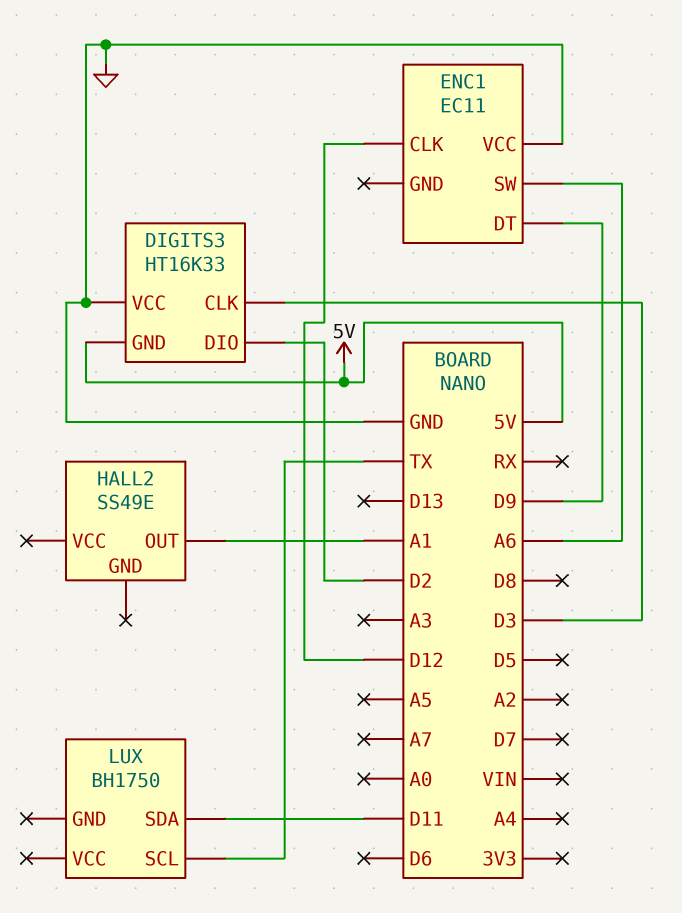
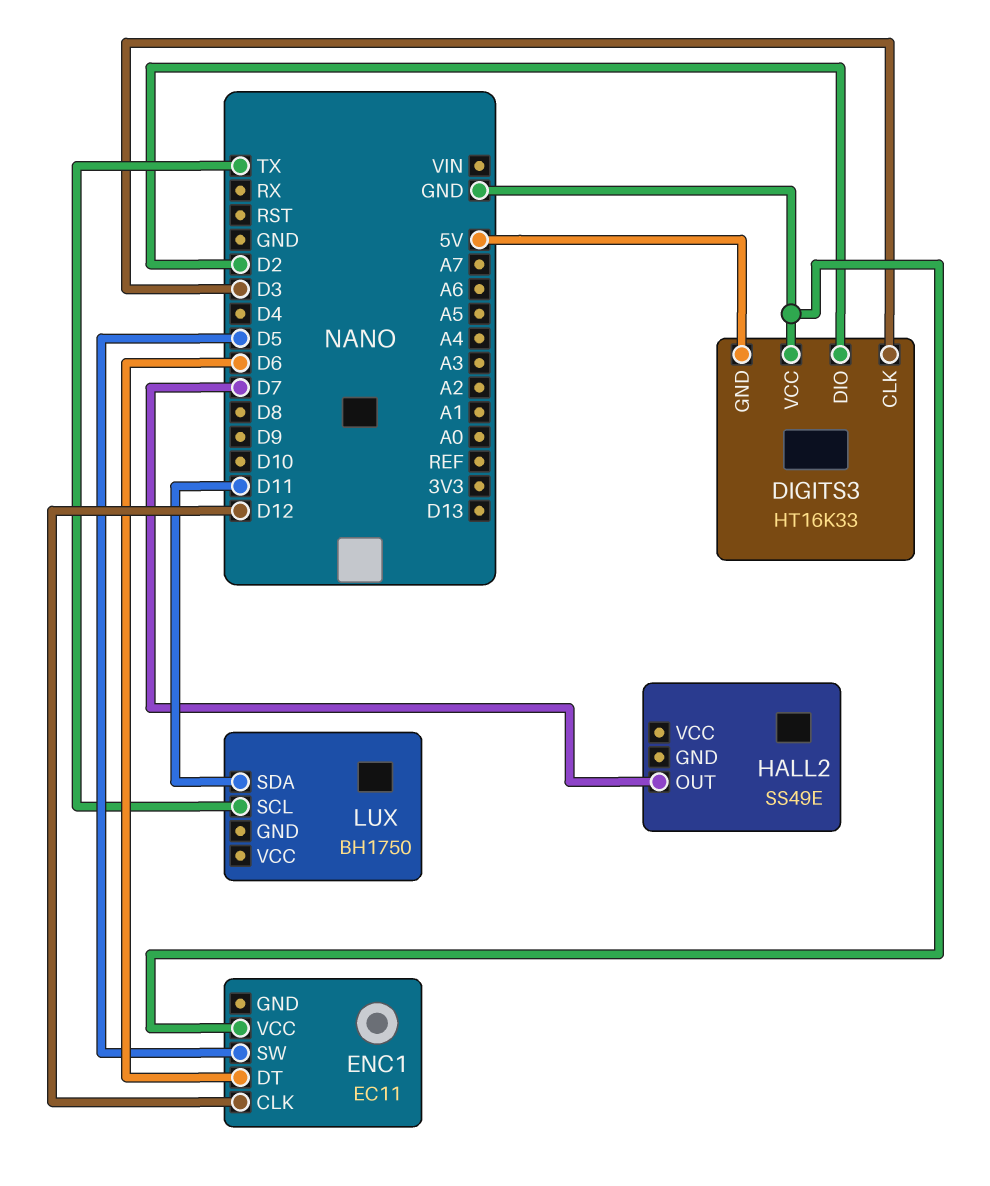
ENC1 pin DT: D9 -> D6
ENC1 pin SW: A6 -> D5
HALL2 pin OUT: A1 -> D7

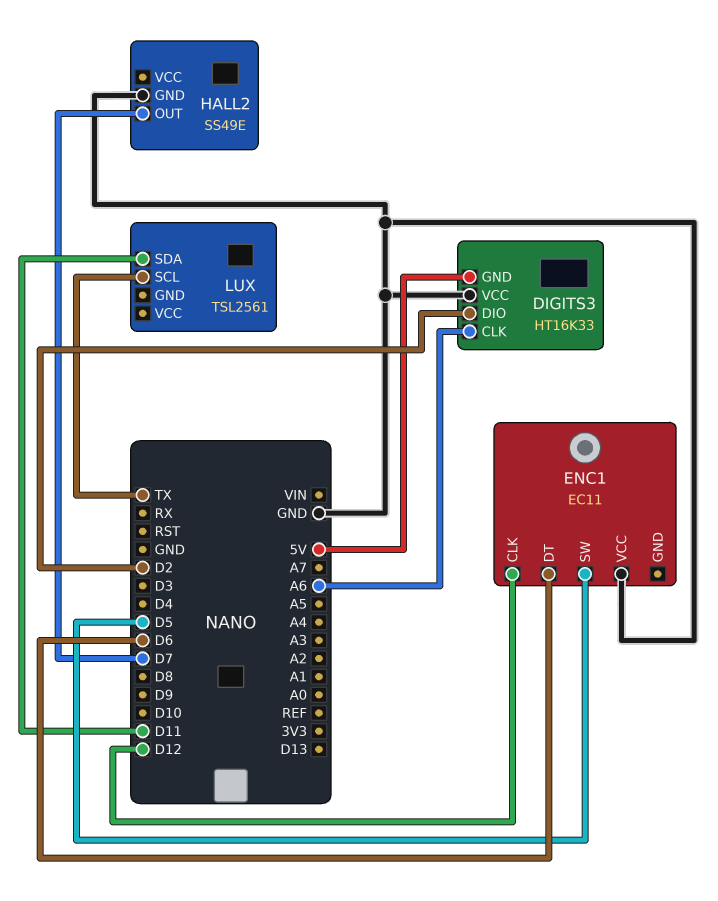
DIGITS3 pin CLK: D3 -> A6
HALL2 pin GND: none -> GND
LUX: BH1750 -> TSL2561

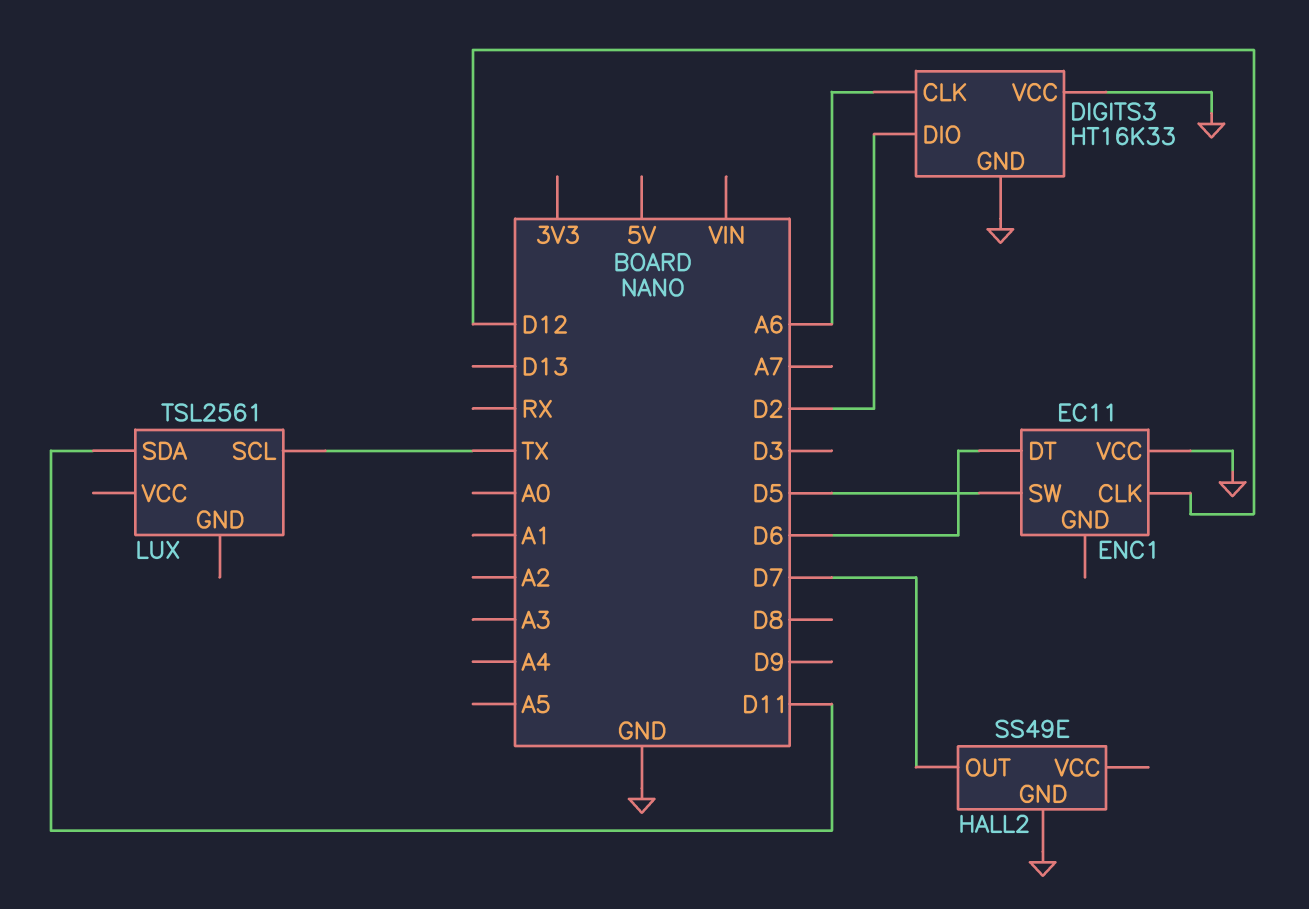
DIGITS3 pin GND: 5V -> GND

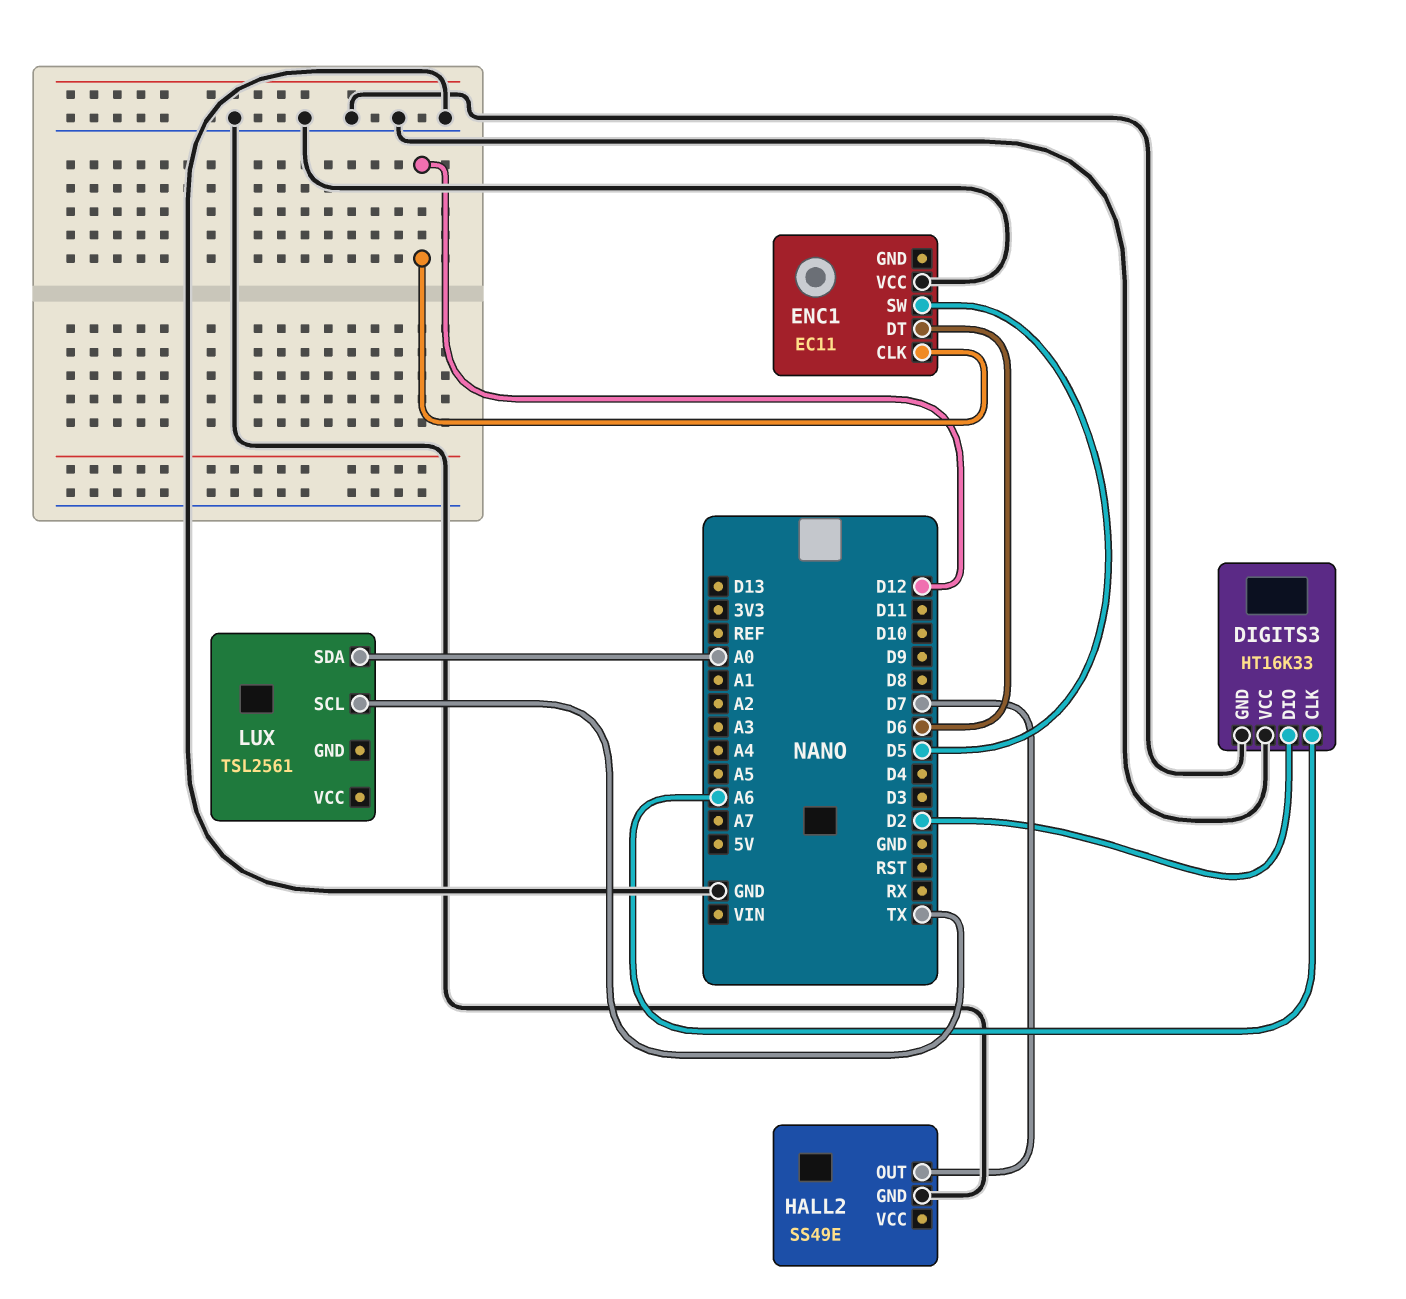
LUX pin SDA: D11 -> A0

